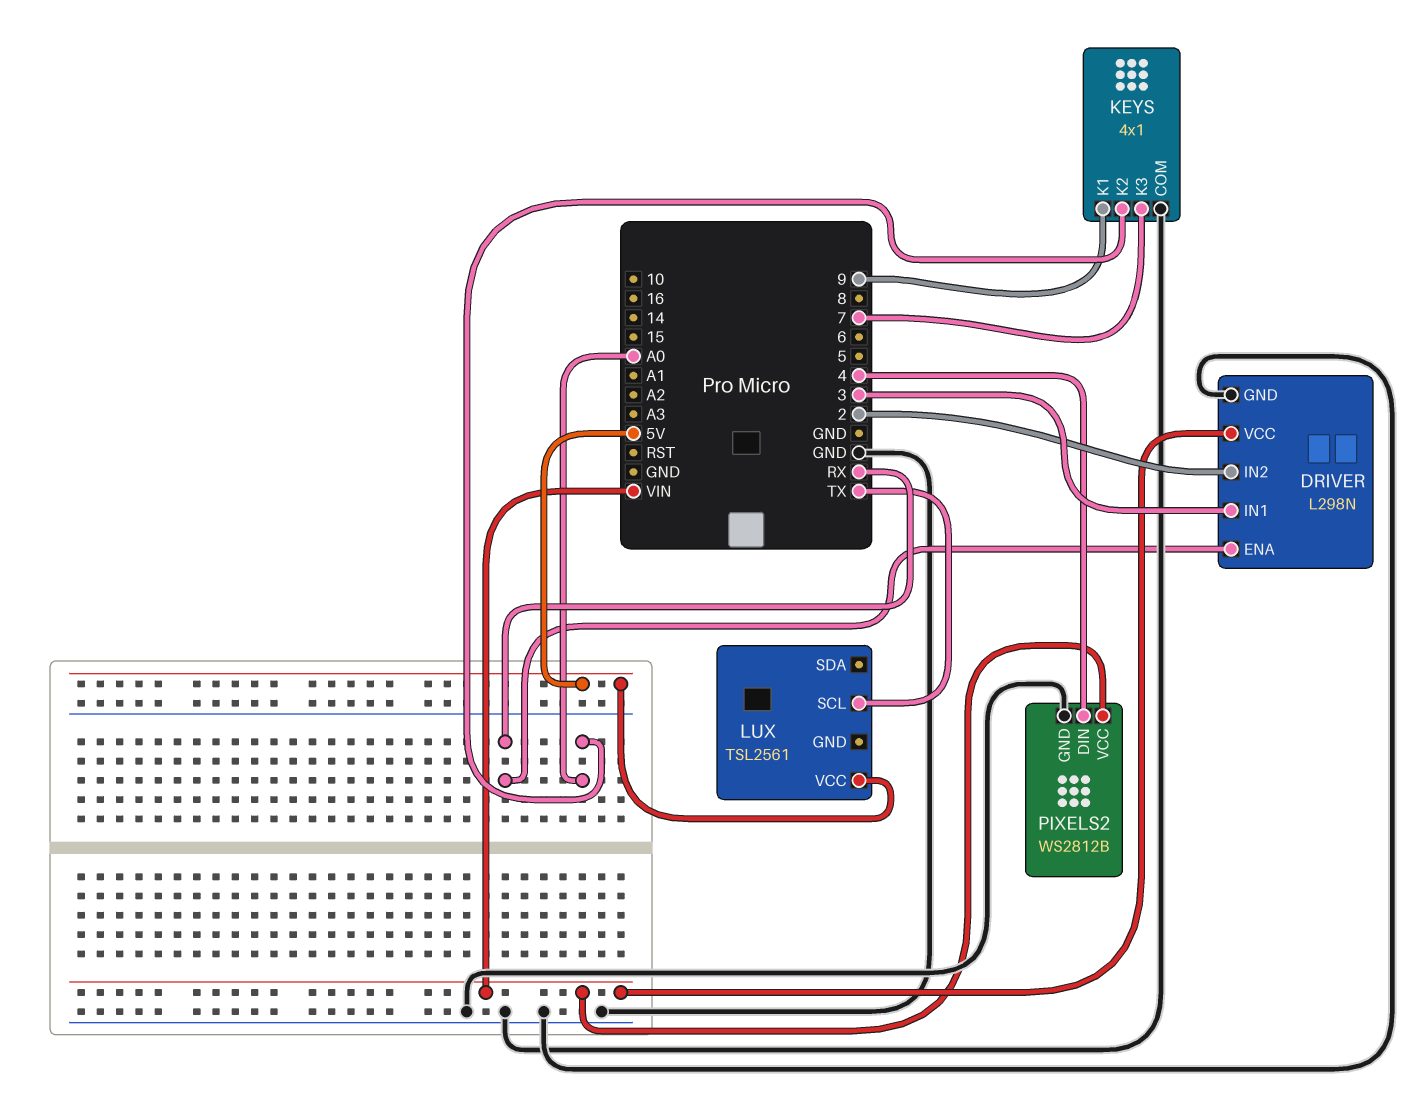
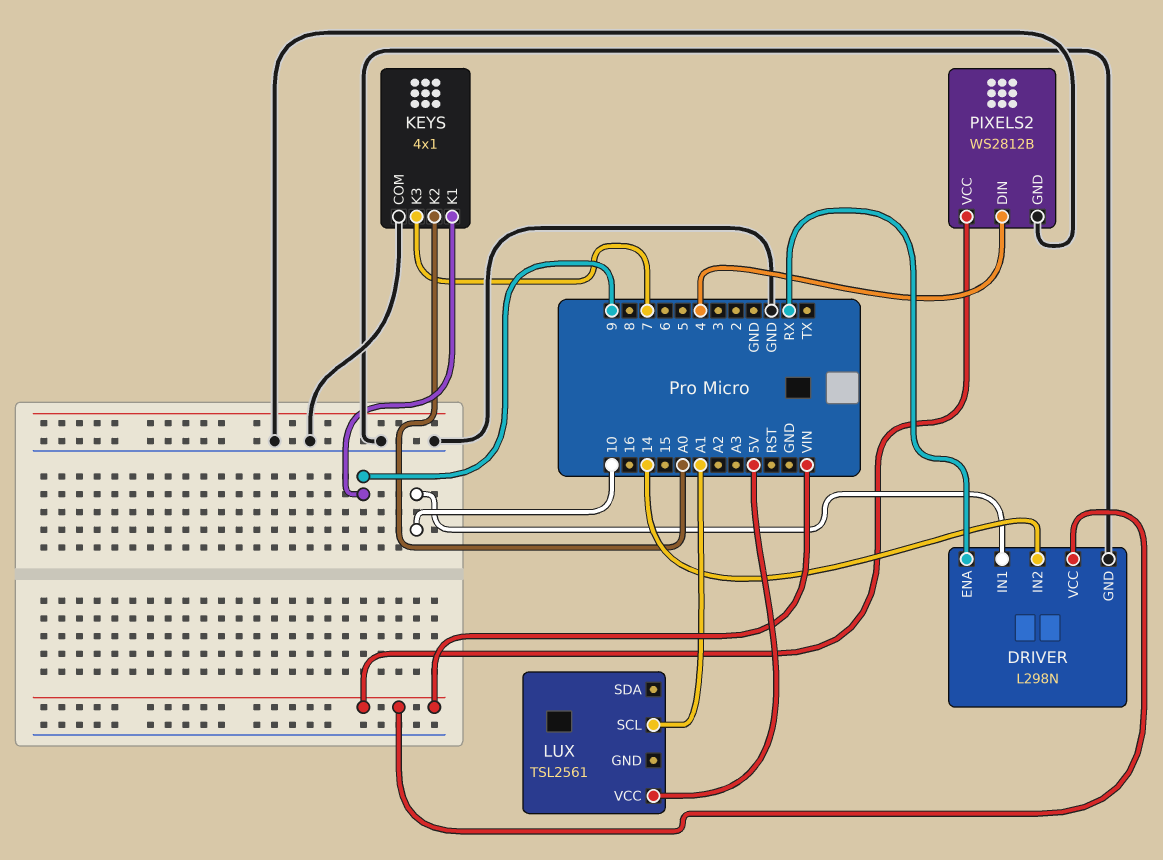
DRIVER pin IN1: 3 -> 10
DRIVER pin IN2: 2 -> 14
LUX pin SCL: TX -> A1

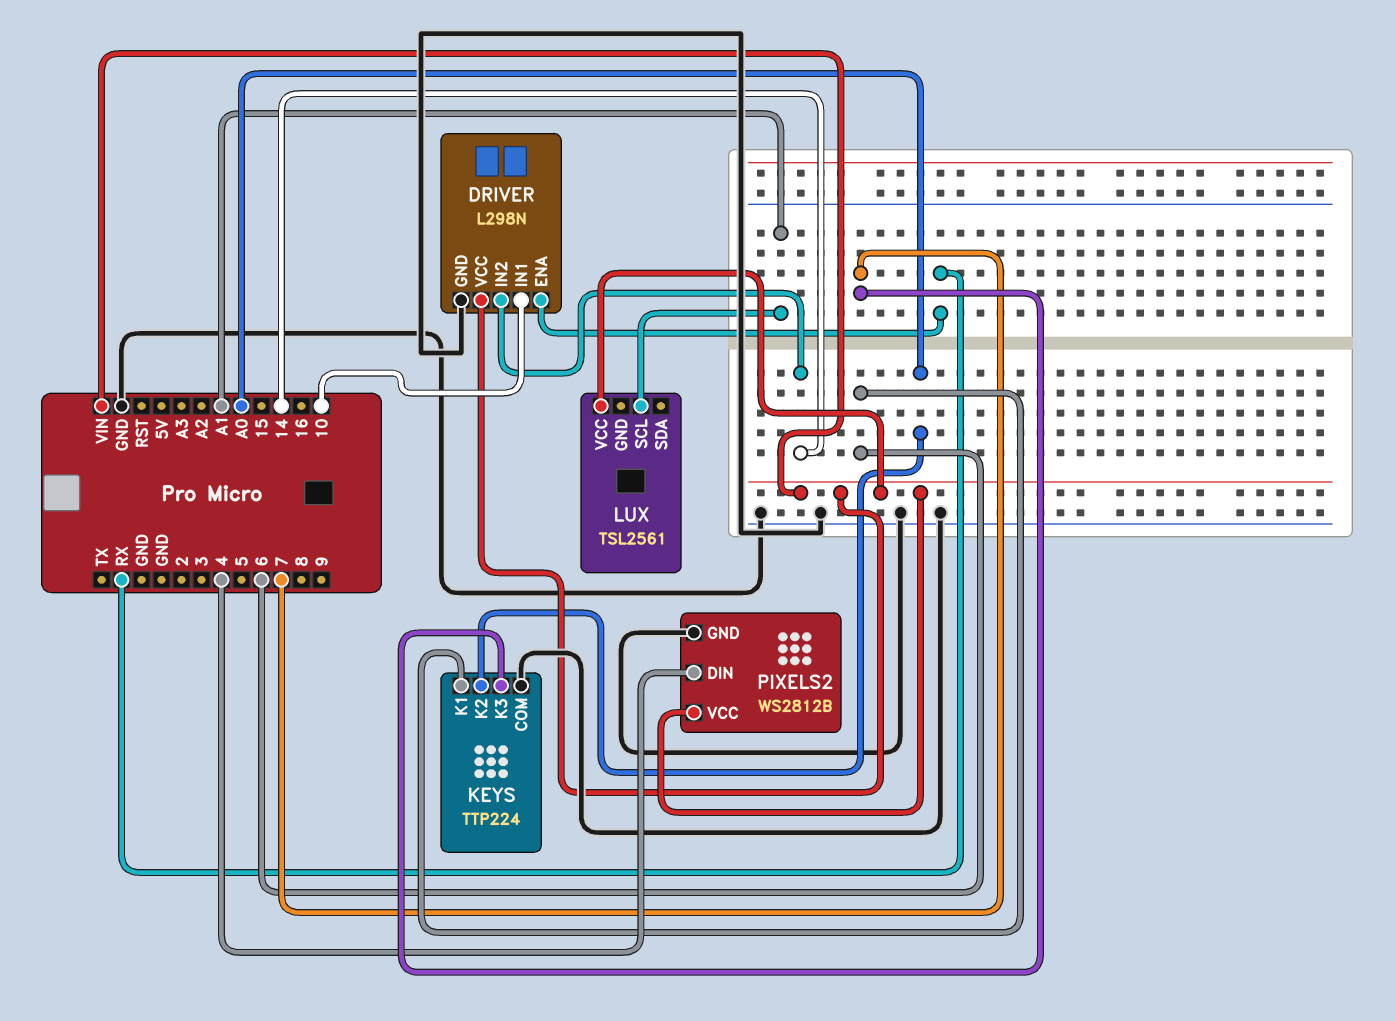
KEYS: 4x1 -> TTP224
KEYS pin K1: 9 -> 6
LUX pin VCC: 5V -> VIN

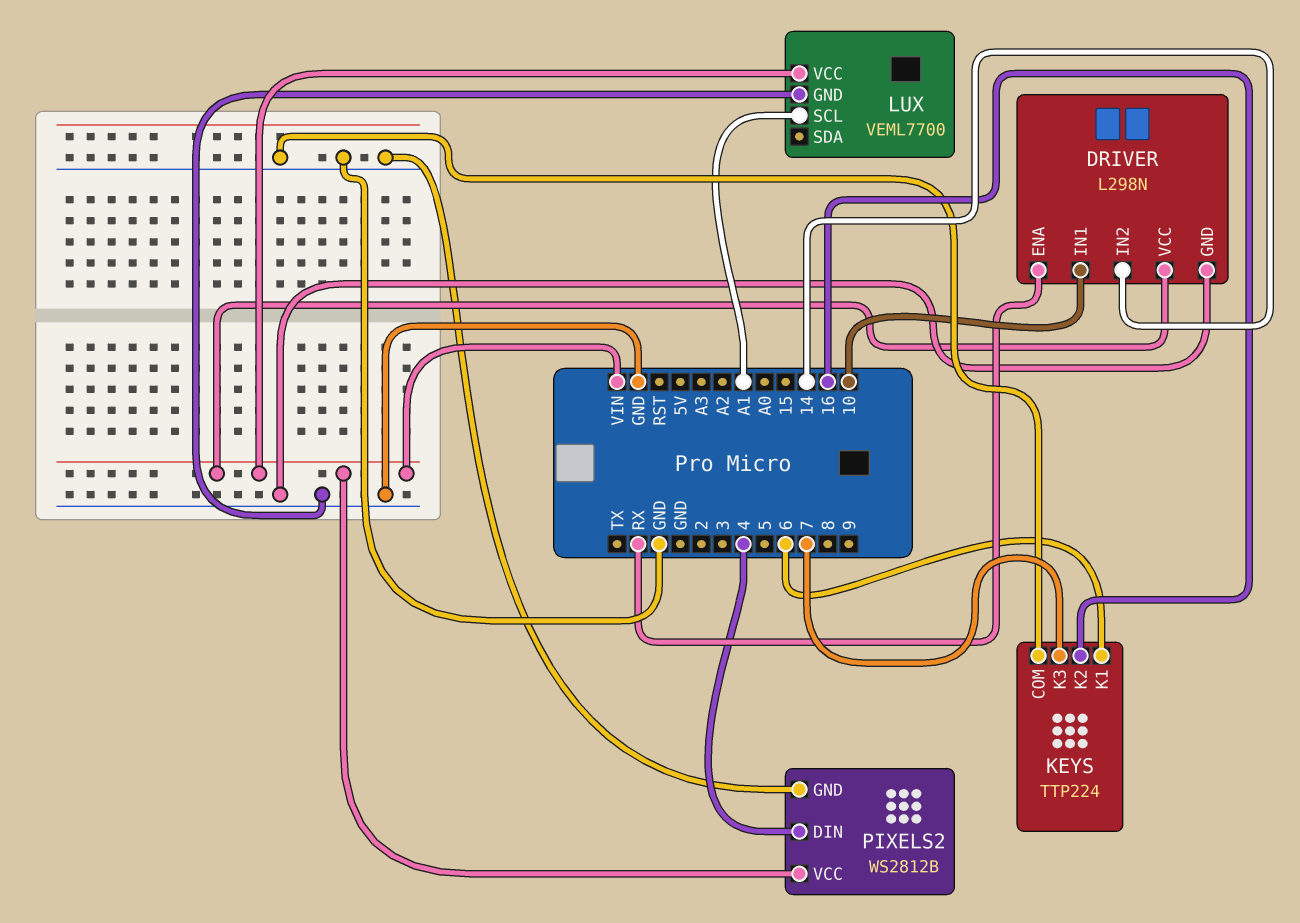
KEYS pin K2: A0 -> 16
LUX: TSL2561 -> VEML7700
LUX pin GND: none -> GND

